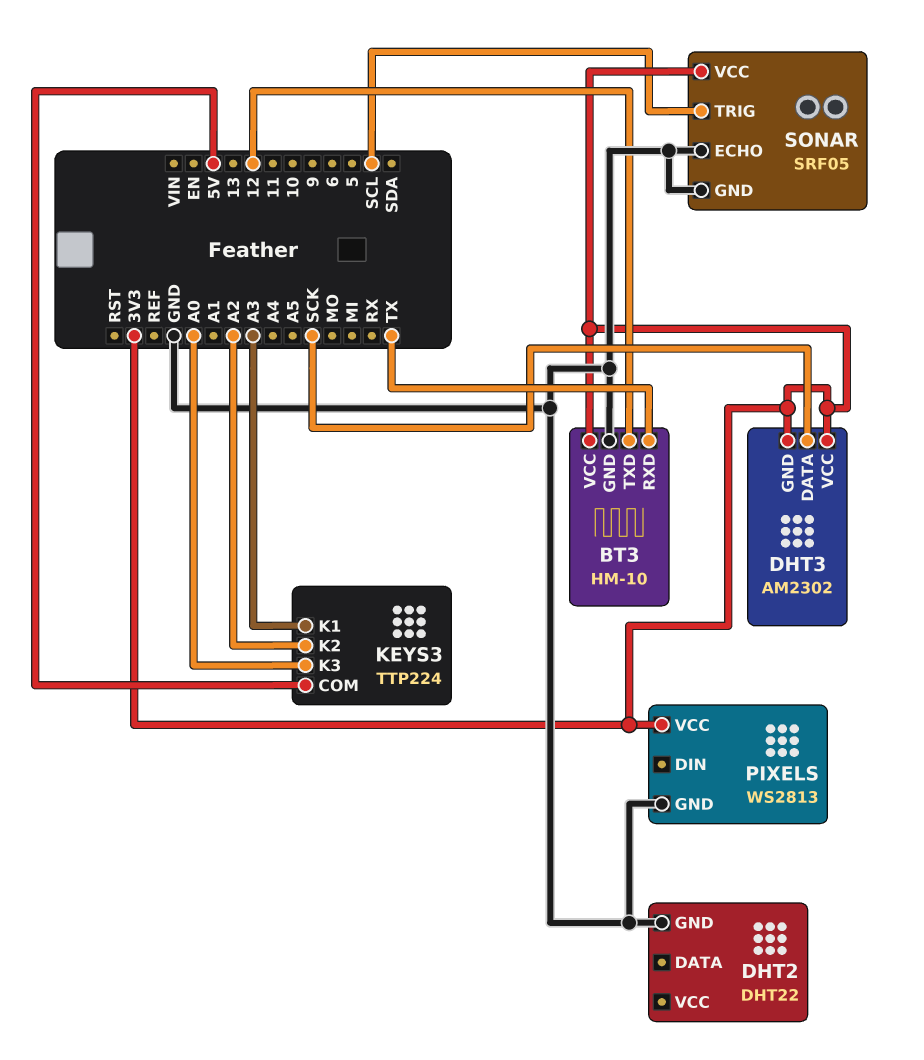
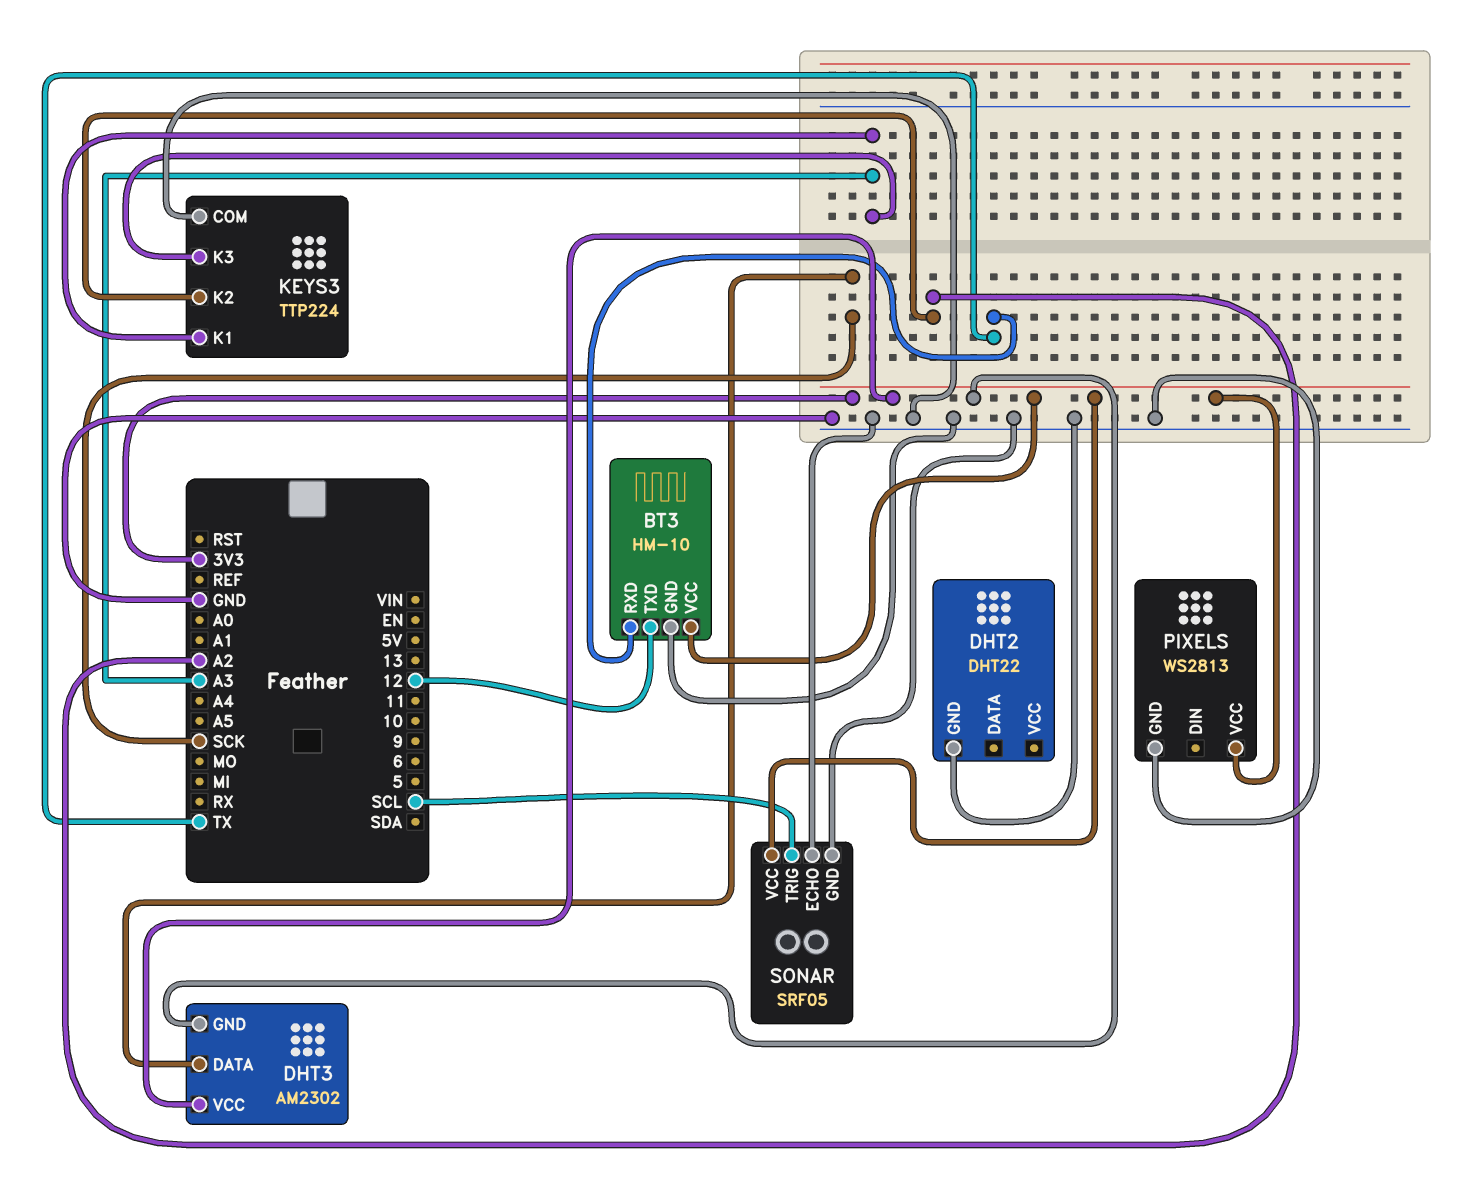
KEYS3 pin COM: 5V -> GND
KEYS3 pin K3: A0 -> A3

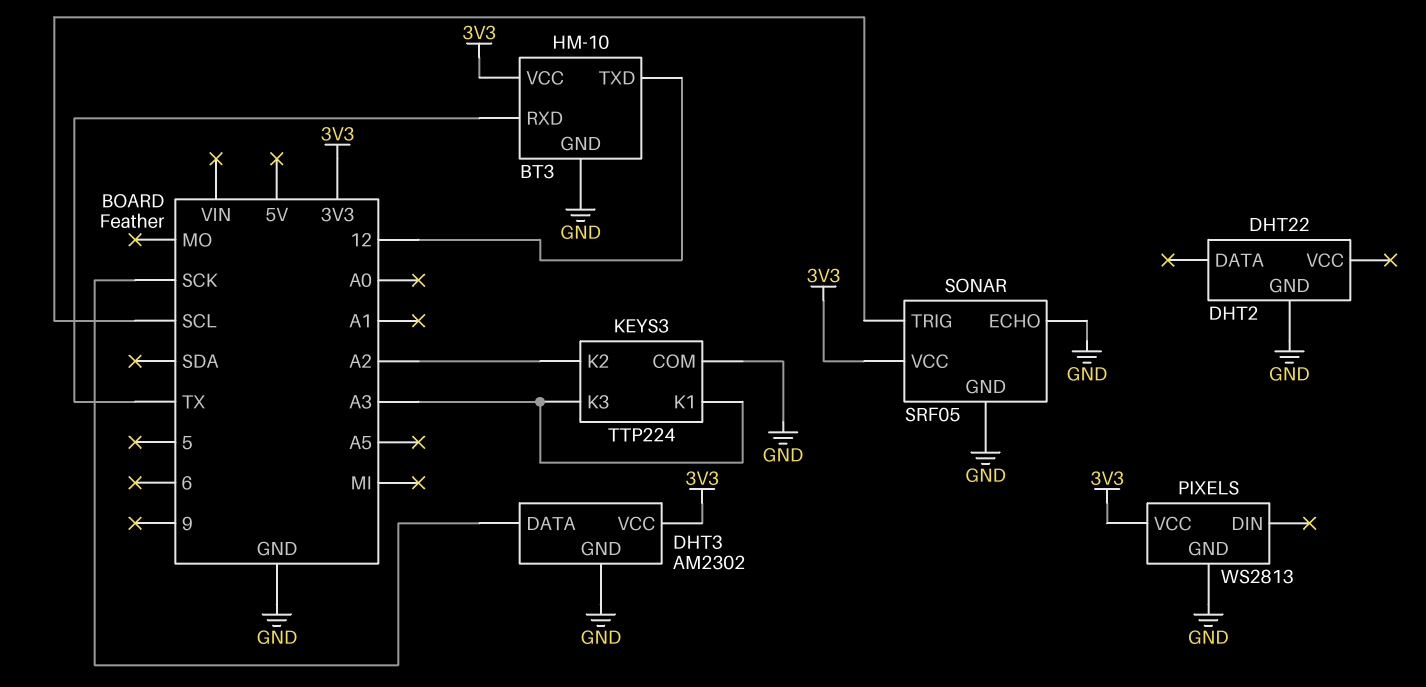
DHT3 pin GND: 3V3 -> GND

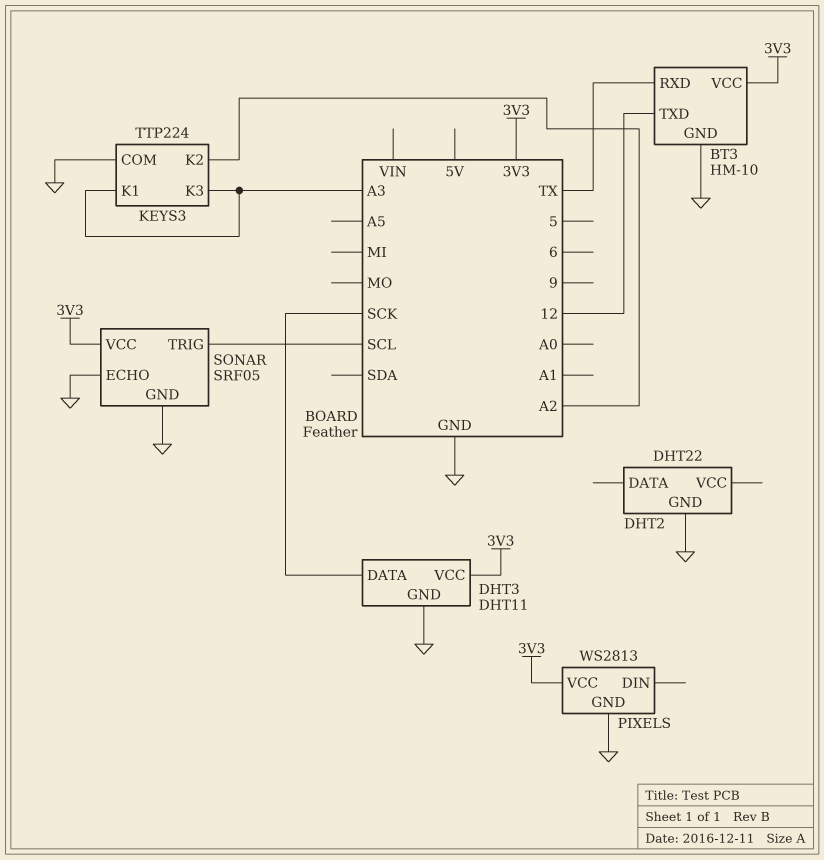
DHT3: AM2302 -> DHT11

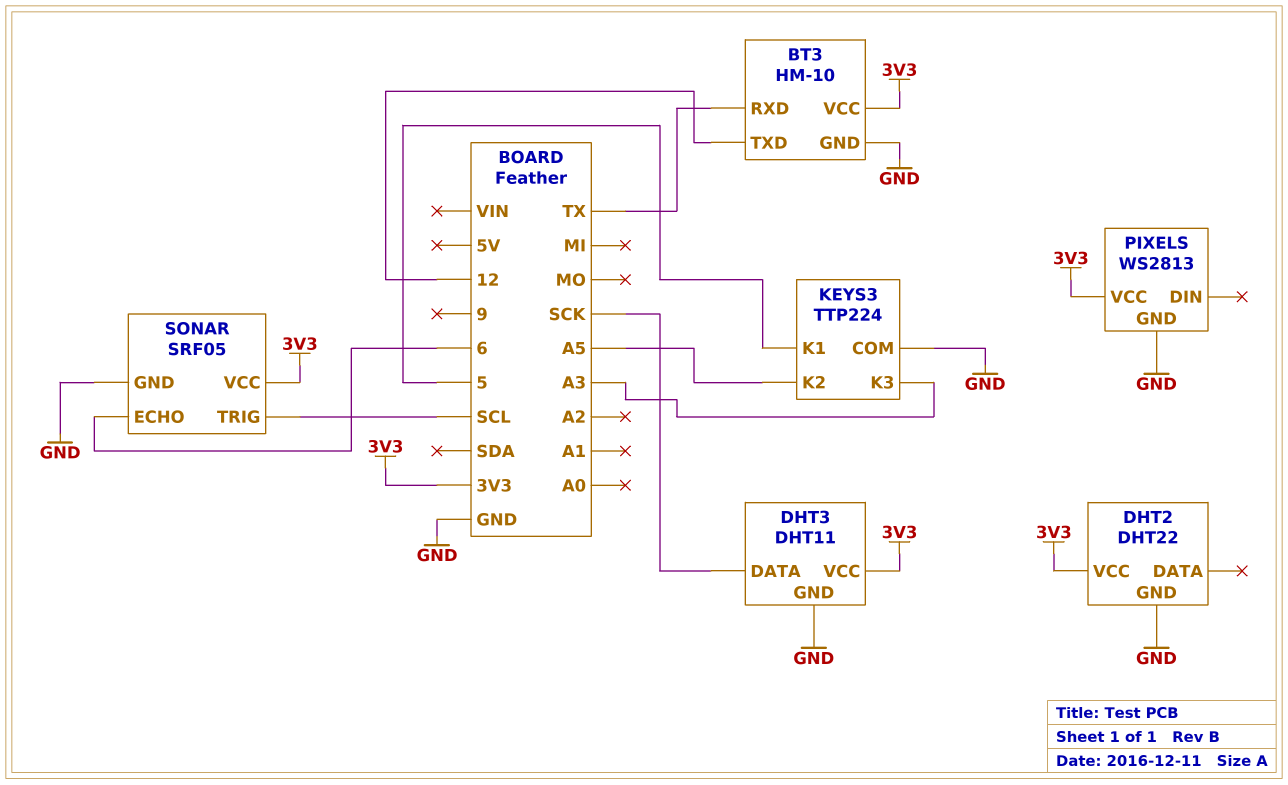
DHT2 pin VCC: none -> 3V3
KEYS3 pin K1: A3 -> 5
KEYS3 pin K2: A2 -> A5
SONAR pin ECHO: GND -> 6

